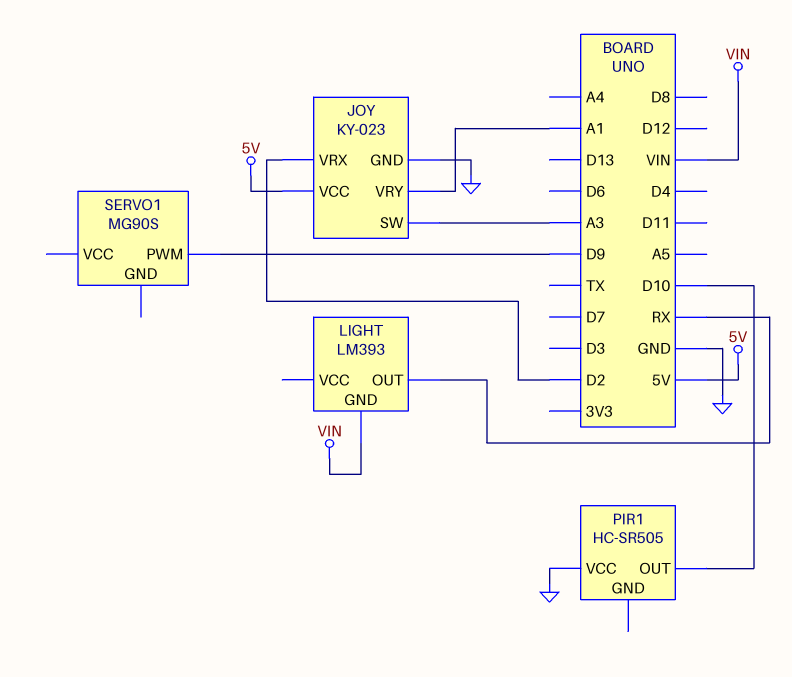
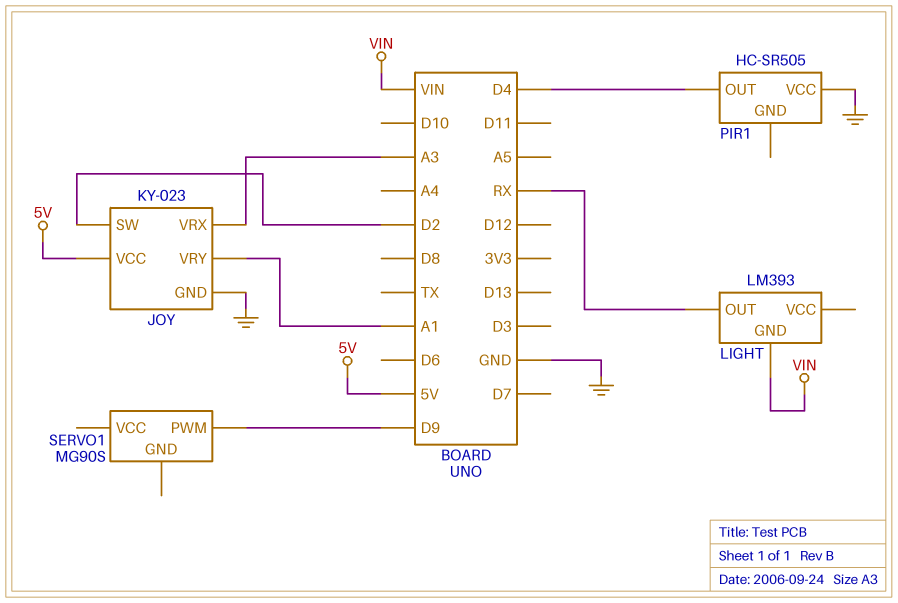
JOY pin SW: A3 -> D2
JOY pin VRX: D2 -> A3
PIR1 pin OUT: D10 -> D4

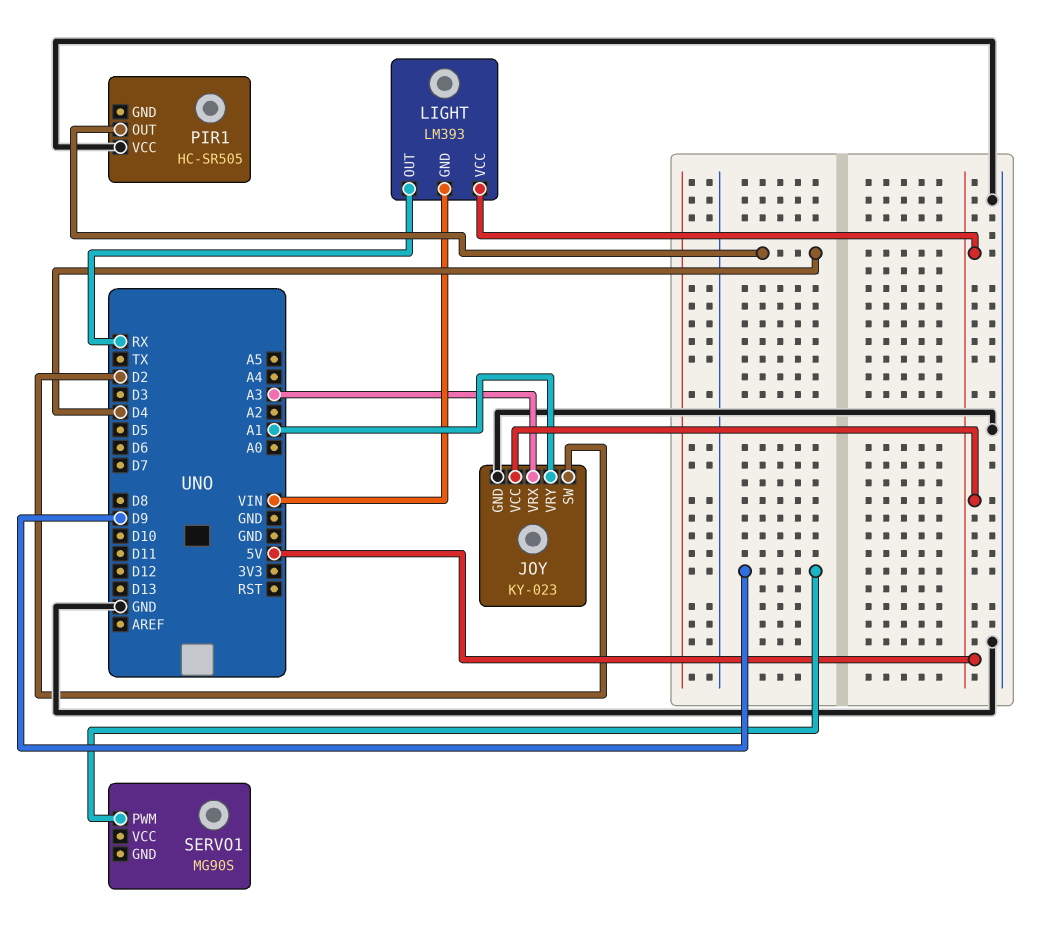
LIGHT pin VCC: none -> 5V

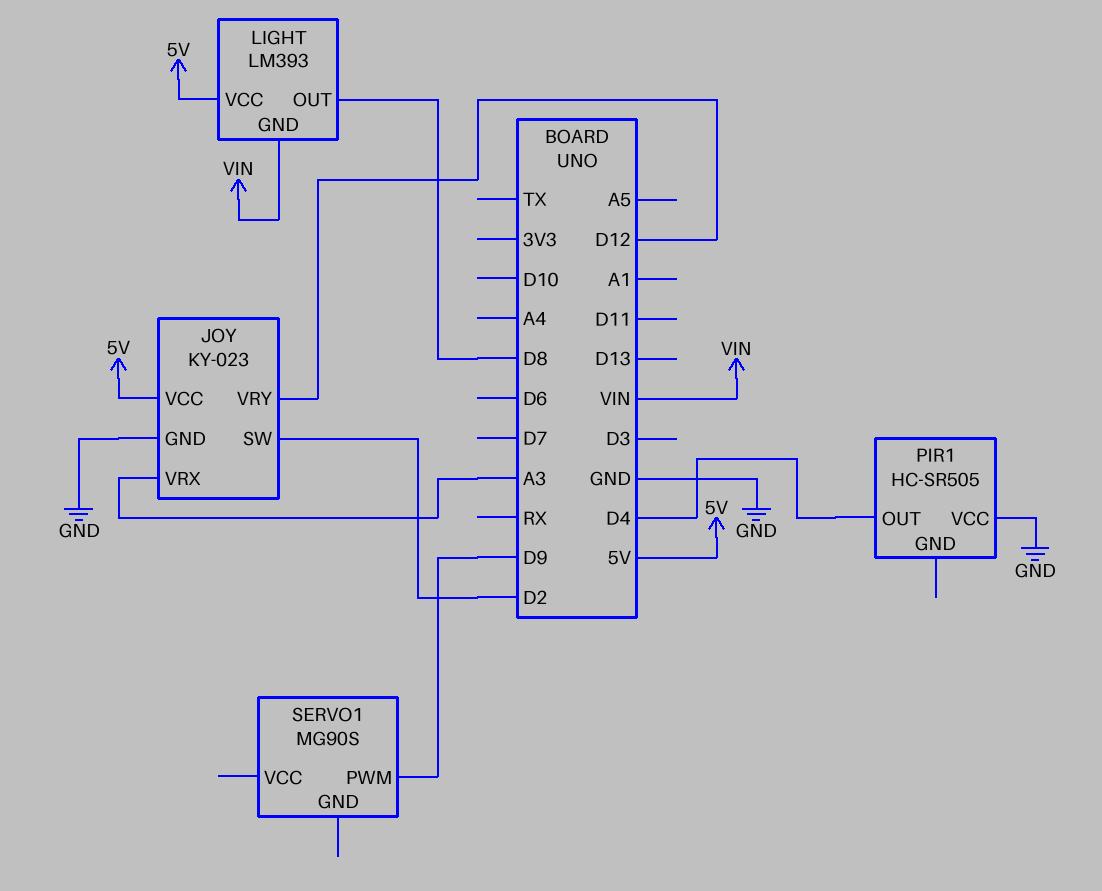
JOY pin VRY: A1 -> D12
LIGHT pin OUT: RX -> D8

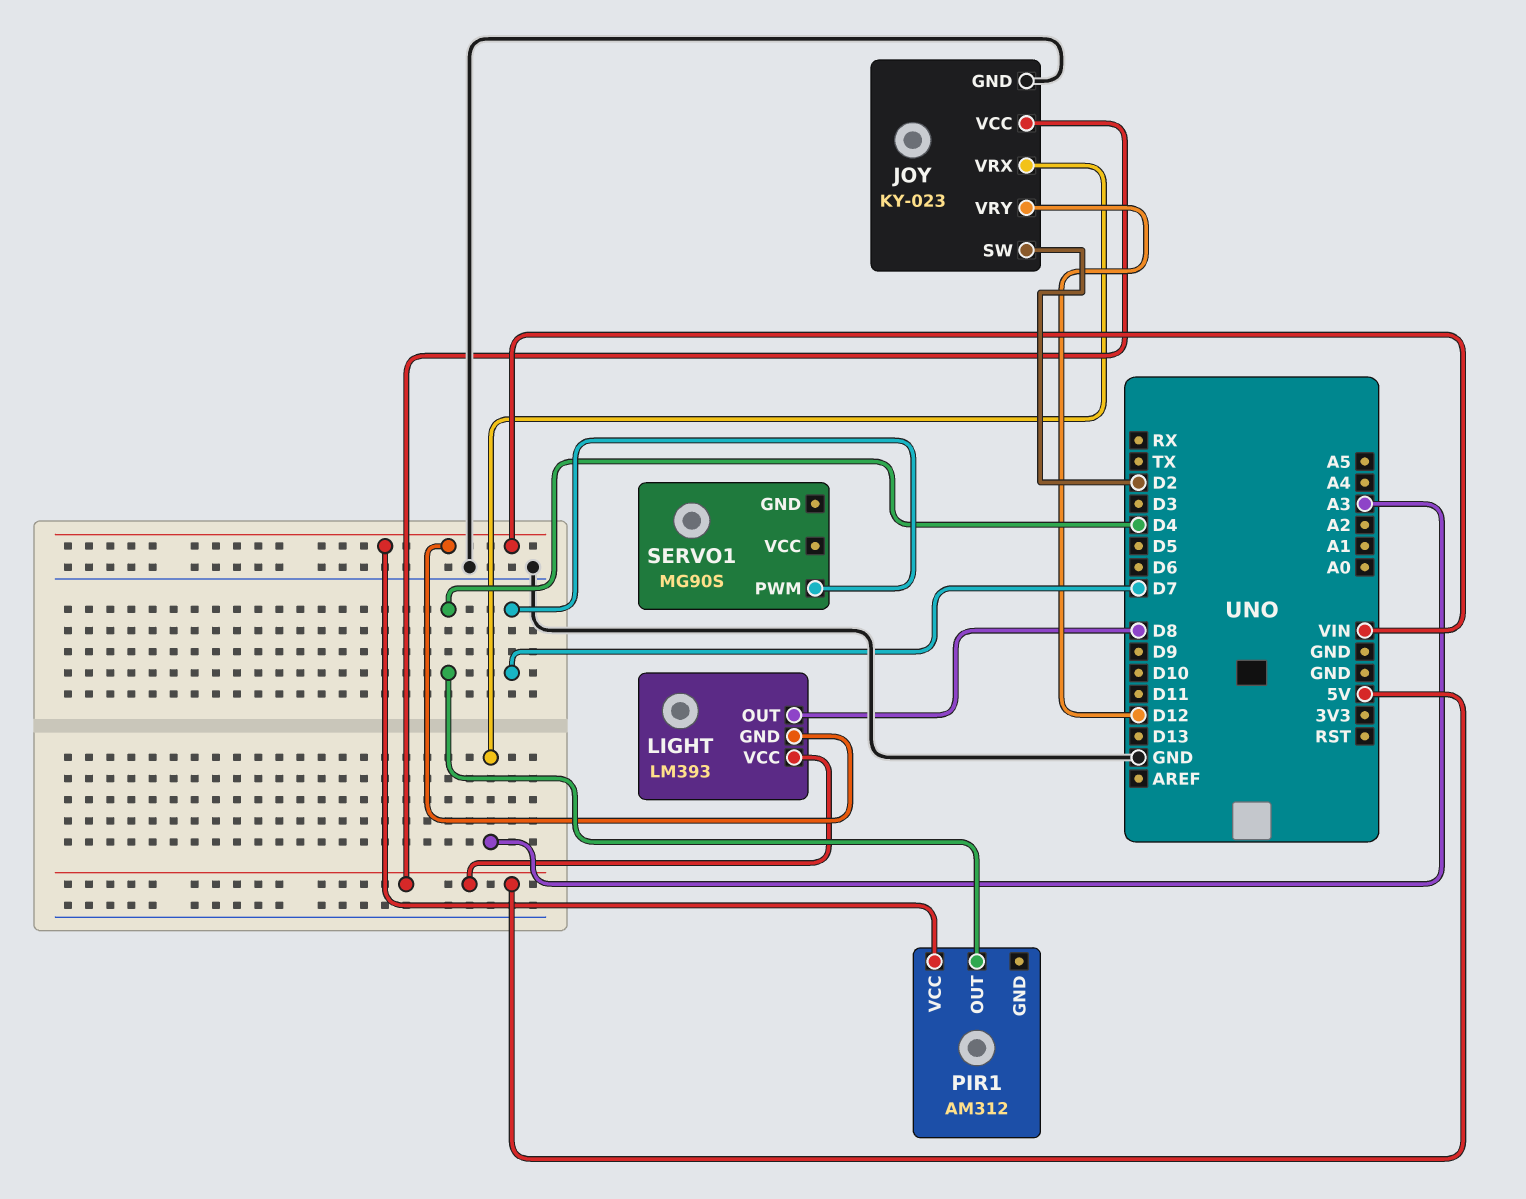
PIR1: HC-SR505 -> AM312
PIR1 pin VCC: GND -> VIN
SERVO1 pin PWM: D9 -> D7

